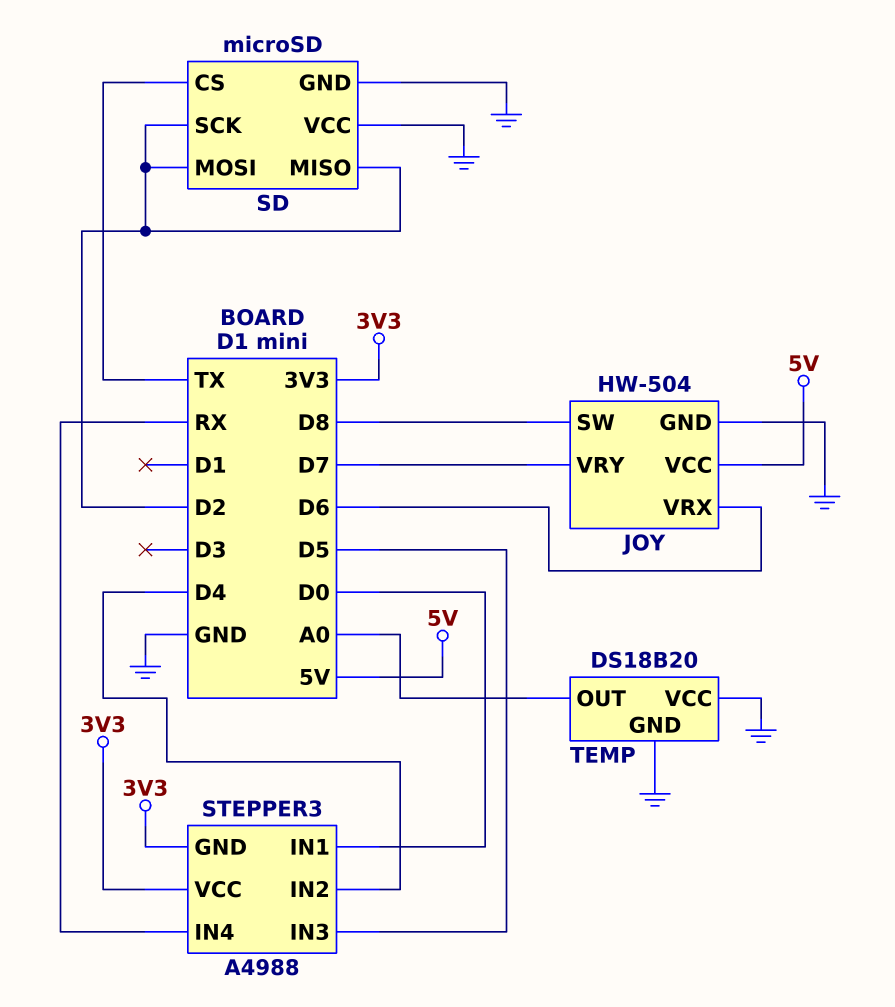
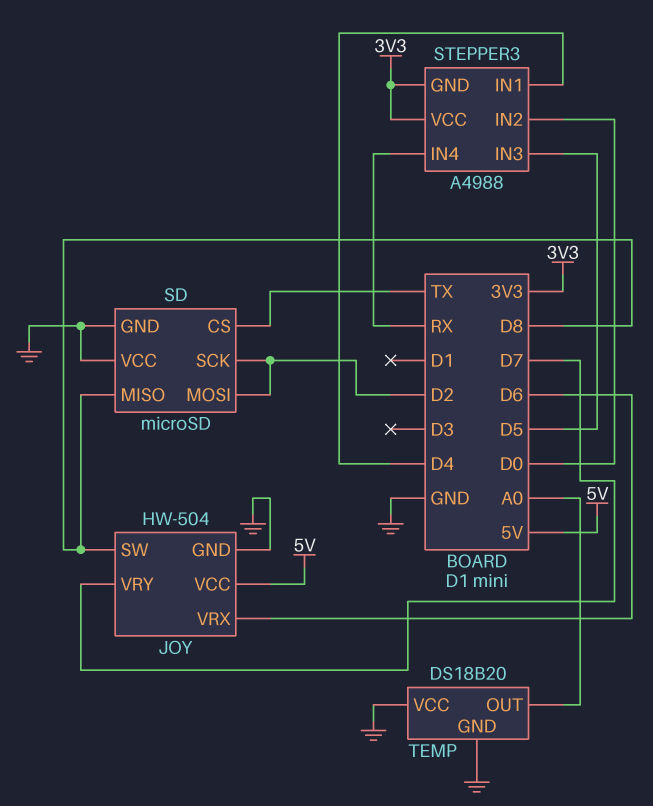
SD pin MISO: D2 -> D8
STEPPER3 pin IN1: D0 -> D4
STEPPER3 pin IN2: D4 -> D0

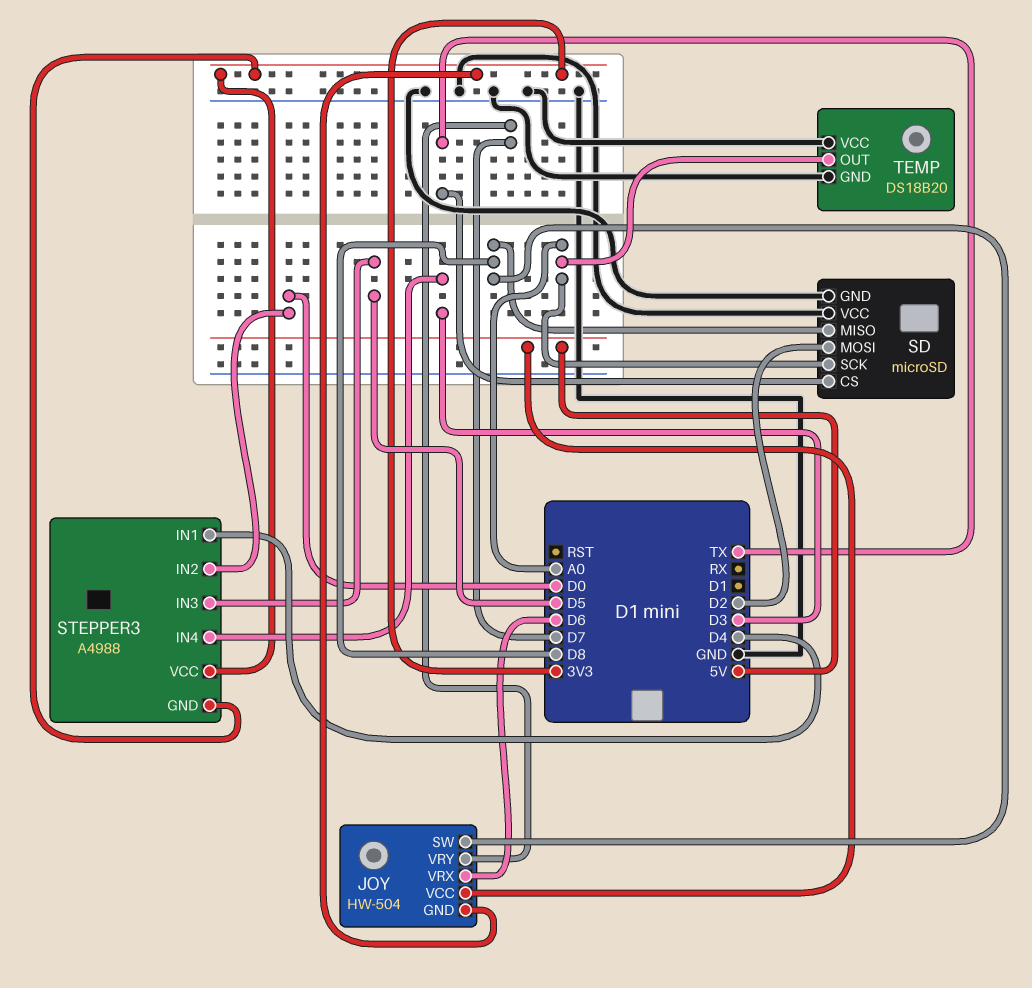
JOY pin GND: GND -> 3V3
SD pin SCK: D2 -> A0
STEPPER3 pin IN4: RX -> D3

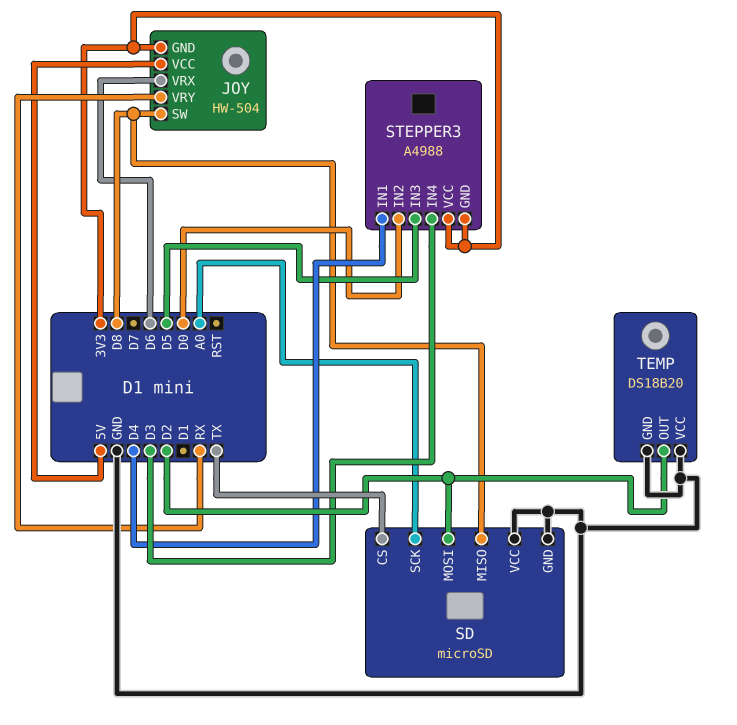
JOY pin VRY: D7 -> RX
TEMP pin OUT: A0 -> D2

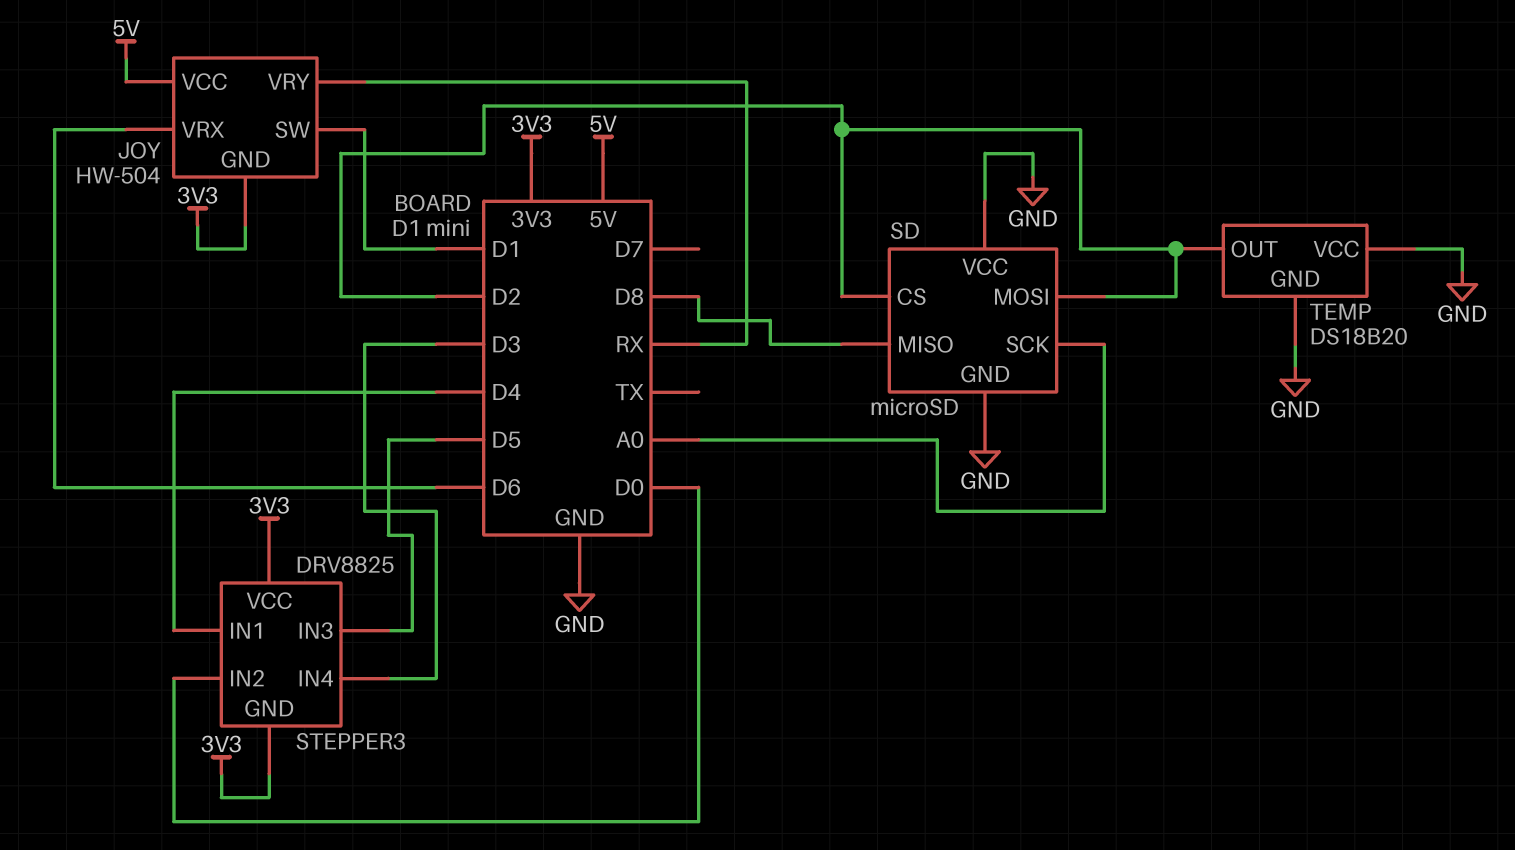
JOY pin SW: D8 -> D1
SD pin CS: TX -> D2
STEPPER3: A4988 -> DRV8825

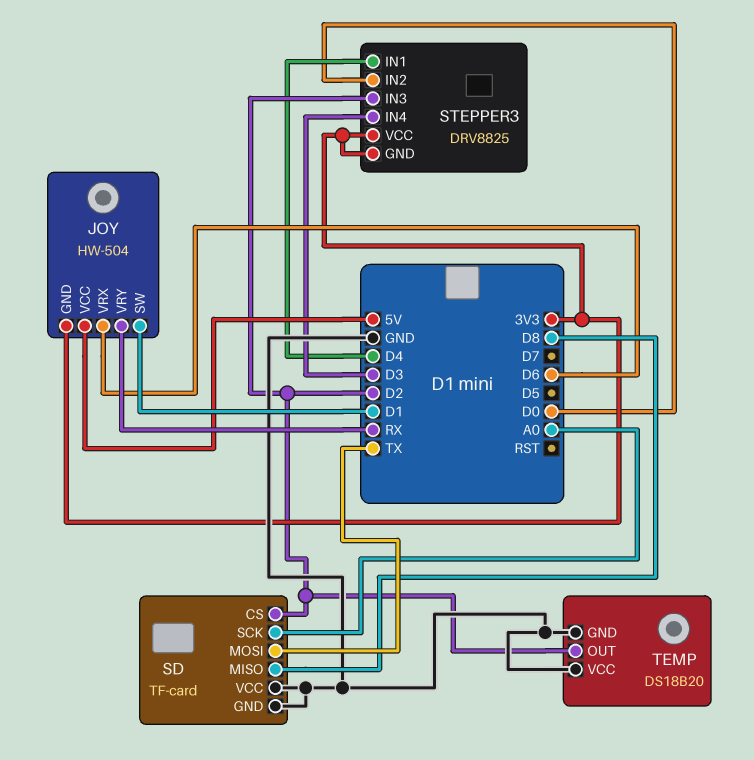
SD: microSD -> TF-card
SD pin MOSI: D2 -> TX
STEPPER3 pin IN3: D5 -> D2

